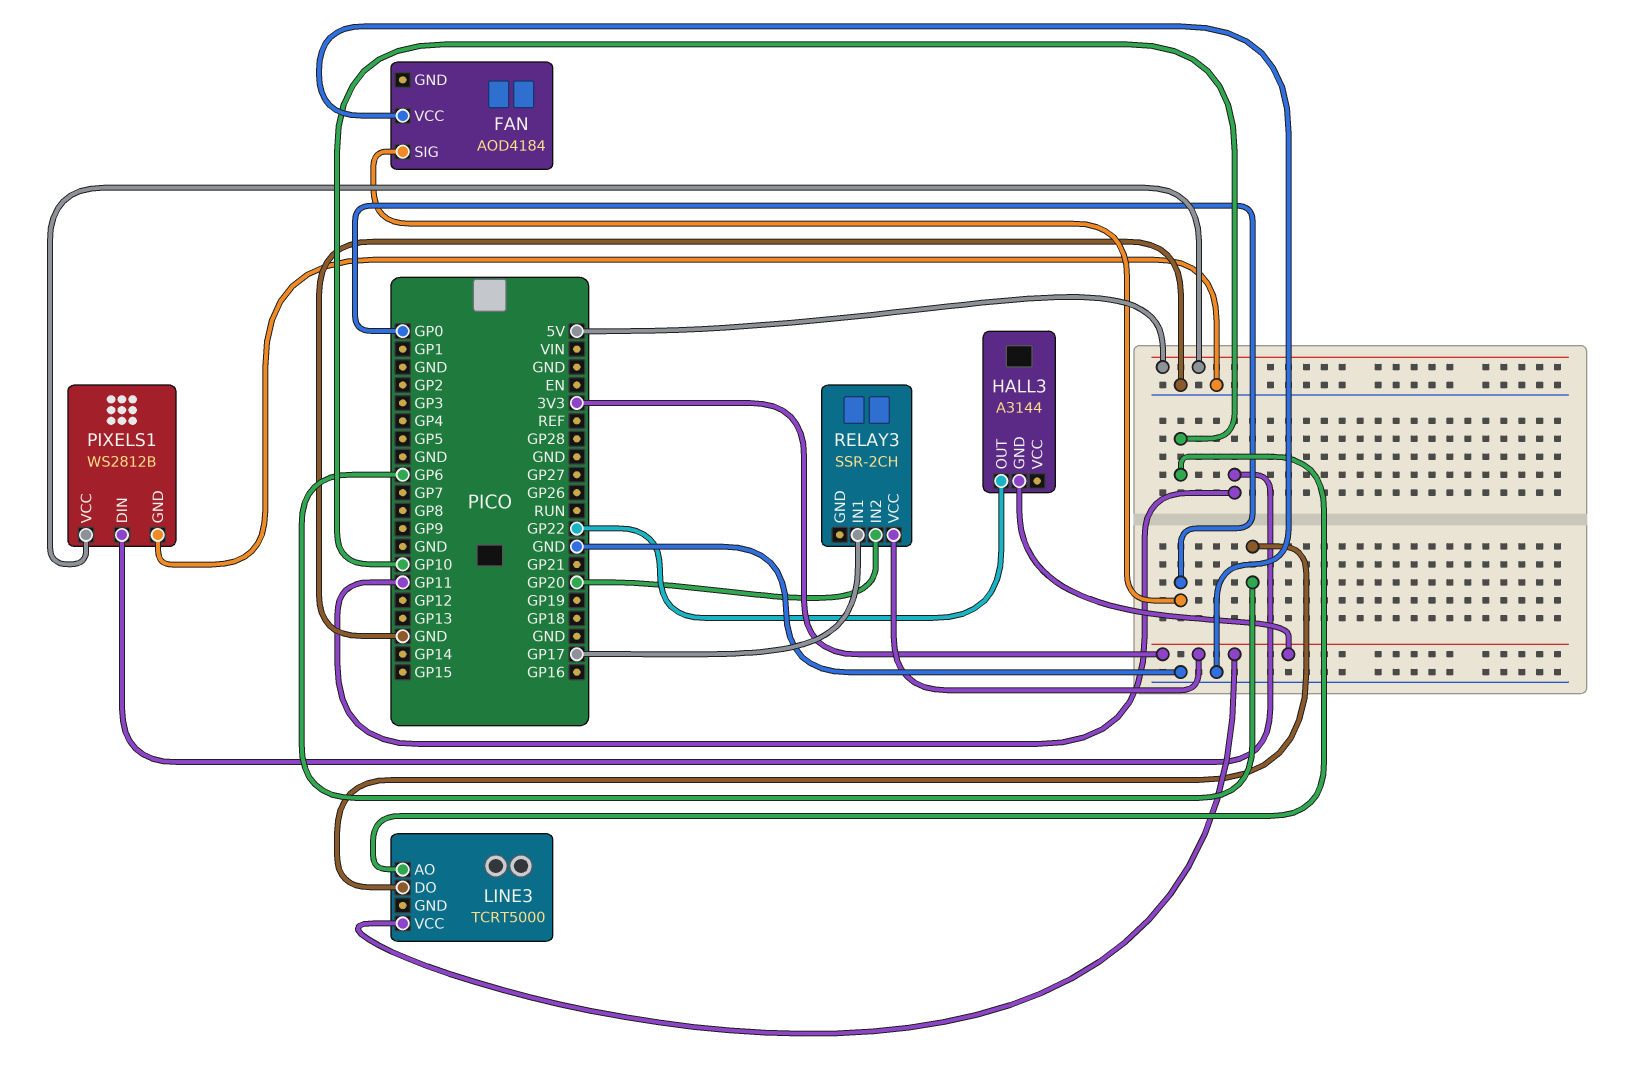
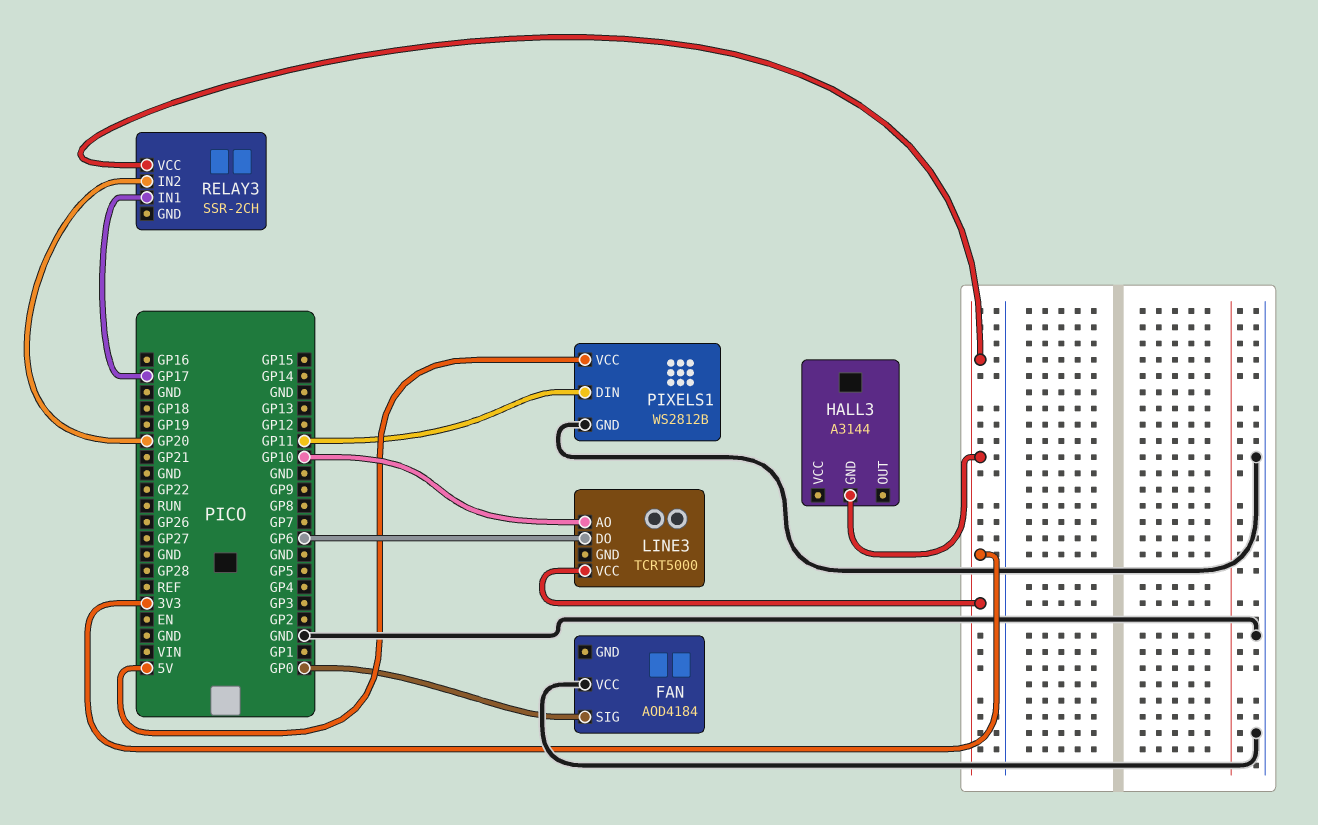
HALL3 pin OUT: GP22 -> none

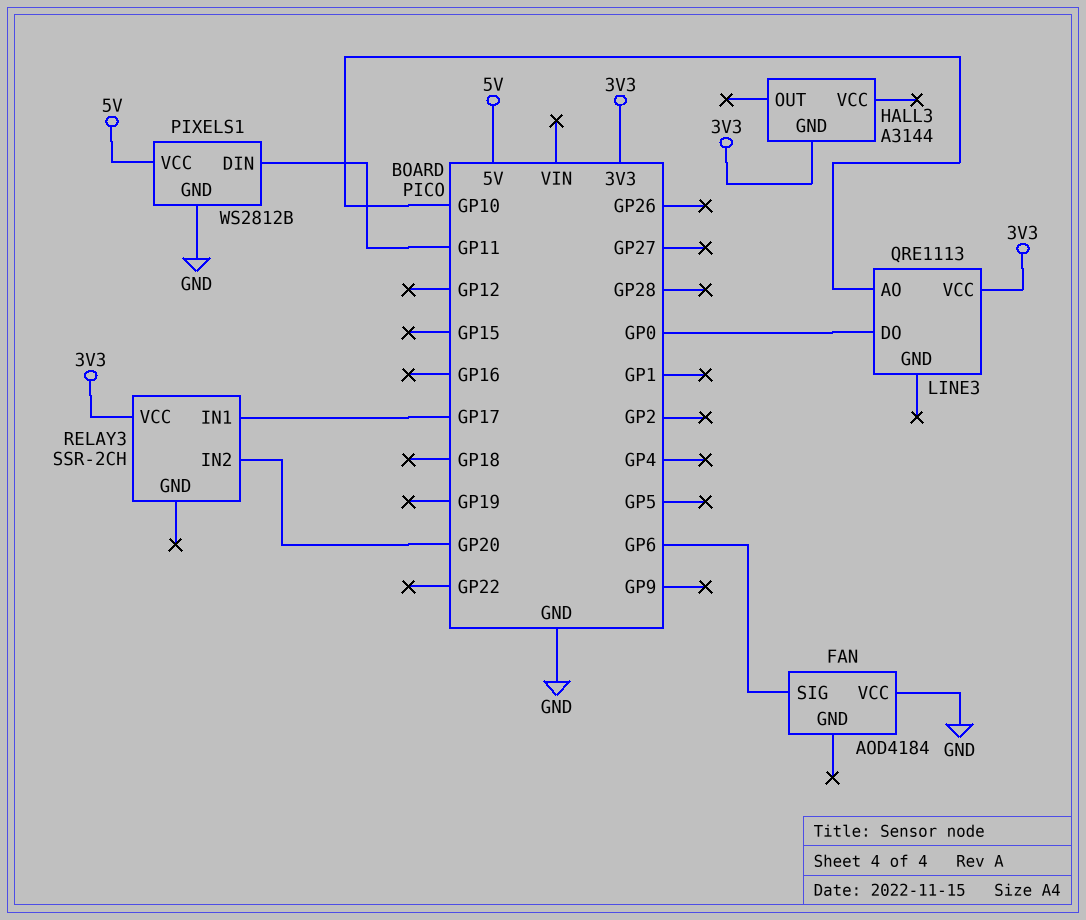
FAN pin SIG: GP0 -> GP6
LINE3: TCRT5000 -> QRE1113
LINE3 pin DO: GP6 -> GP0

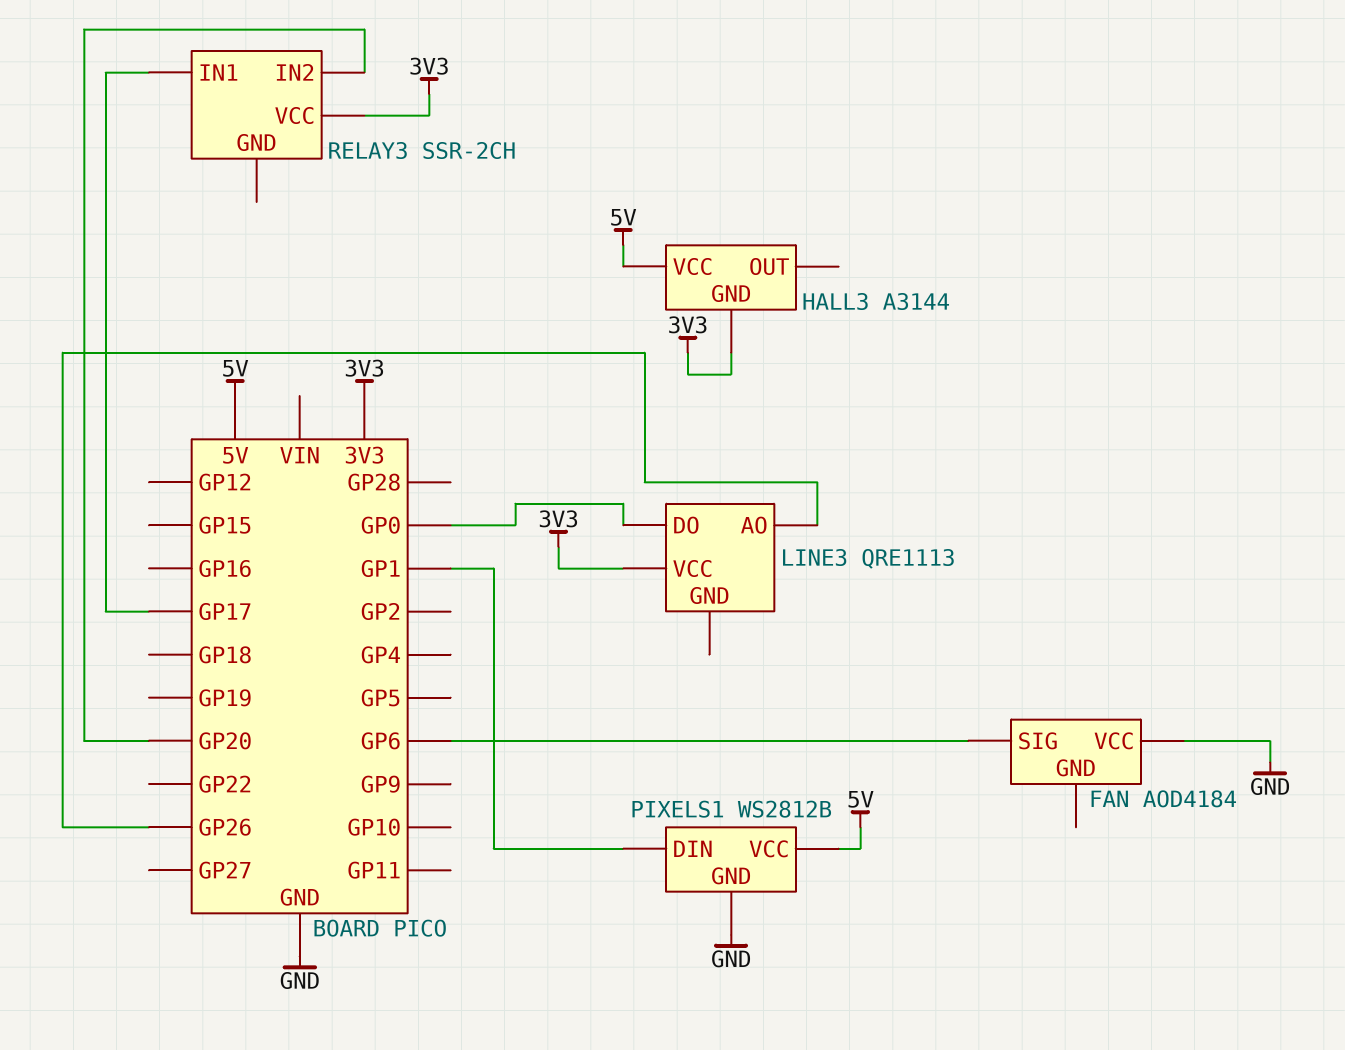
HALL3 pin VCC: none -> 5V
LINE3 pin AO: GP10 -> GP26
PIXELS1 pin DIN: GP11 -> GP1

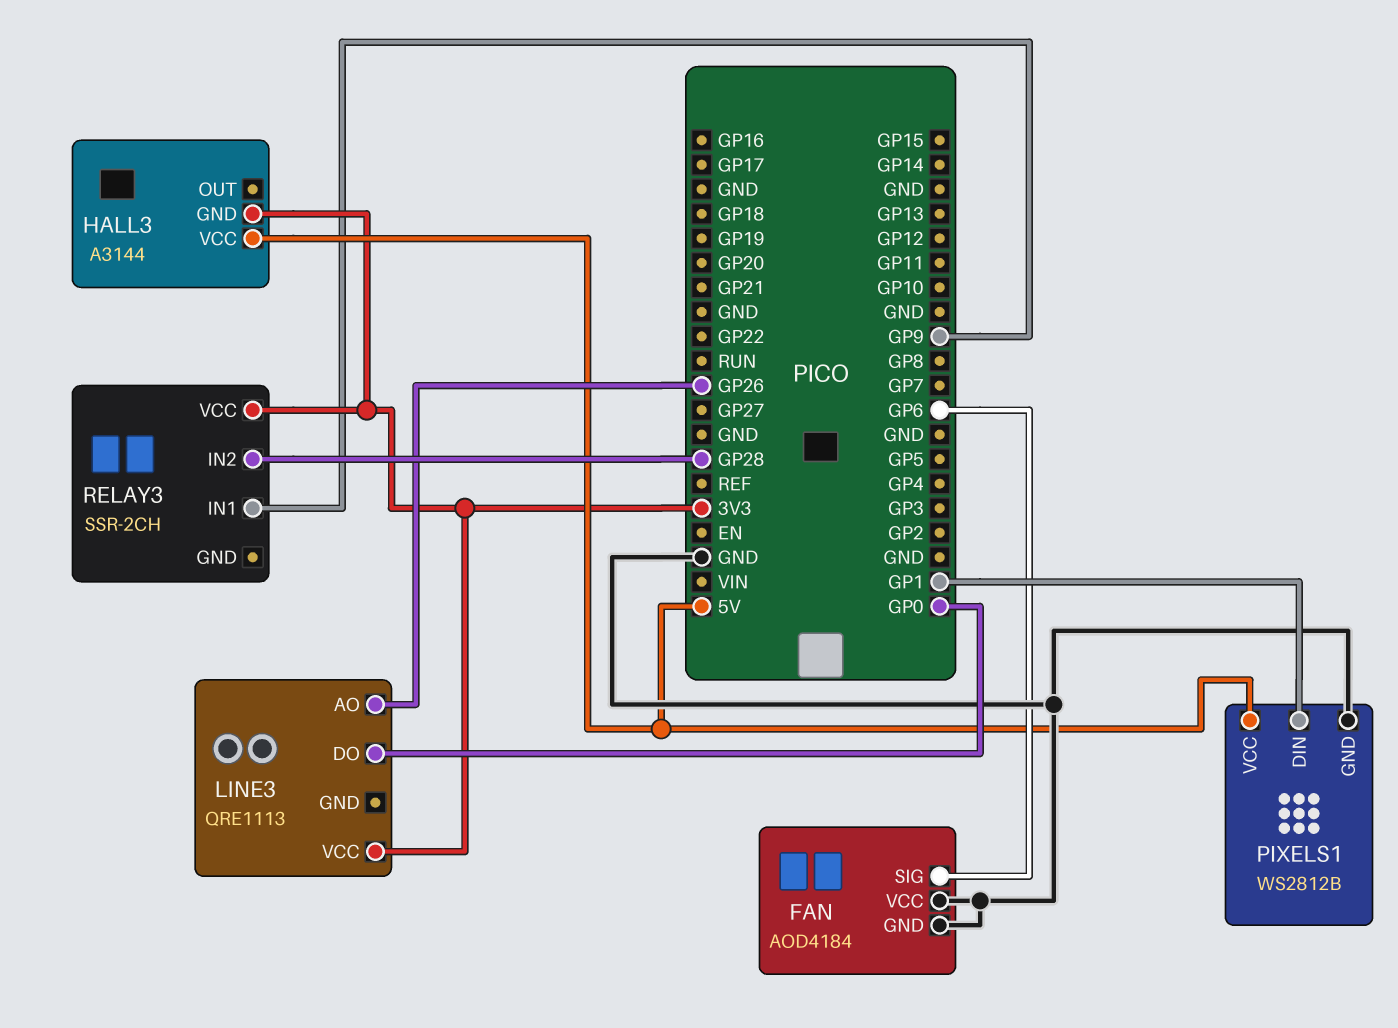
FAN pin GND: none -> GND
RELAY3 pin IN1: GP17 -> GP9
RELAY3 pin IN2: GP20 -> GP28

